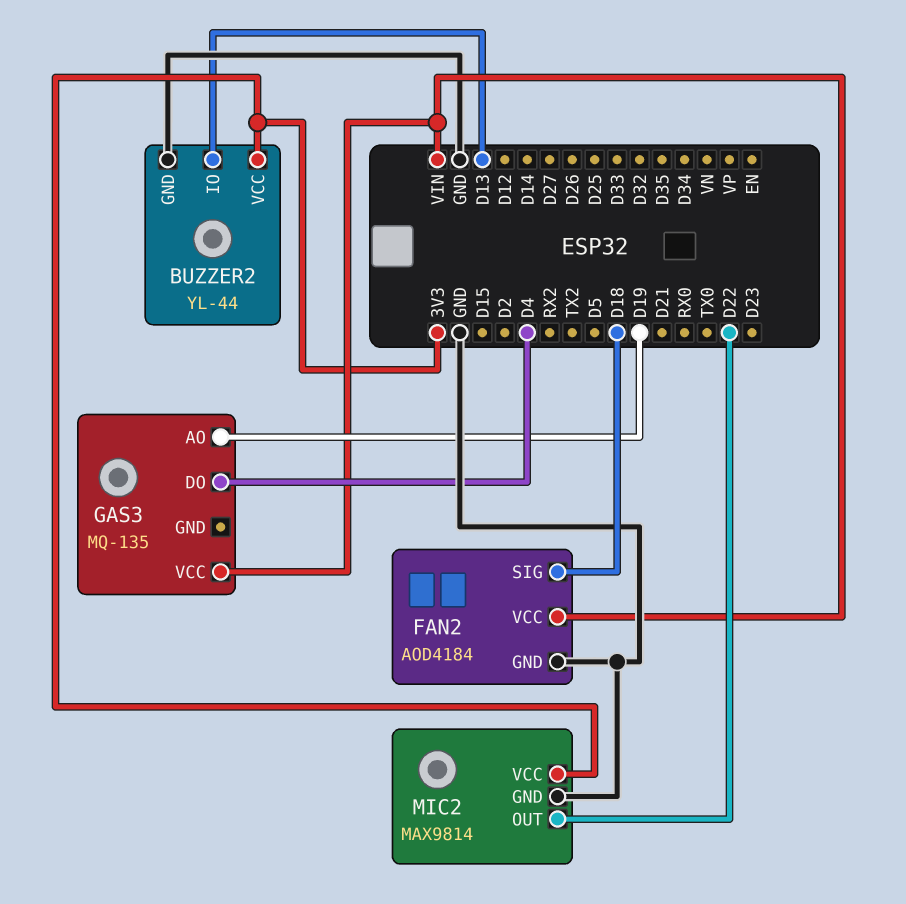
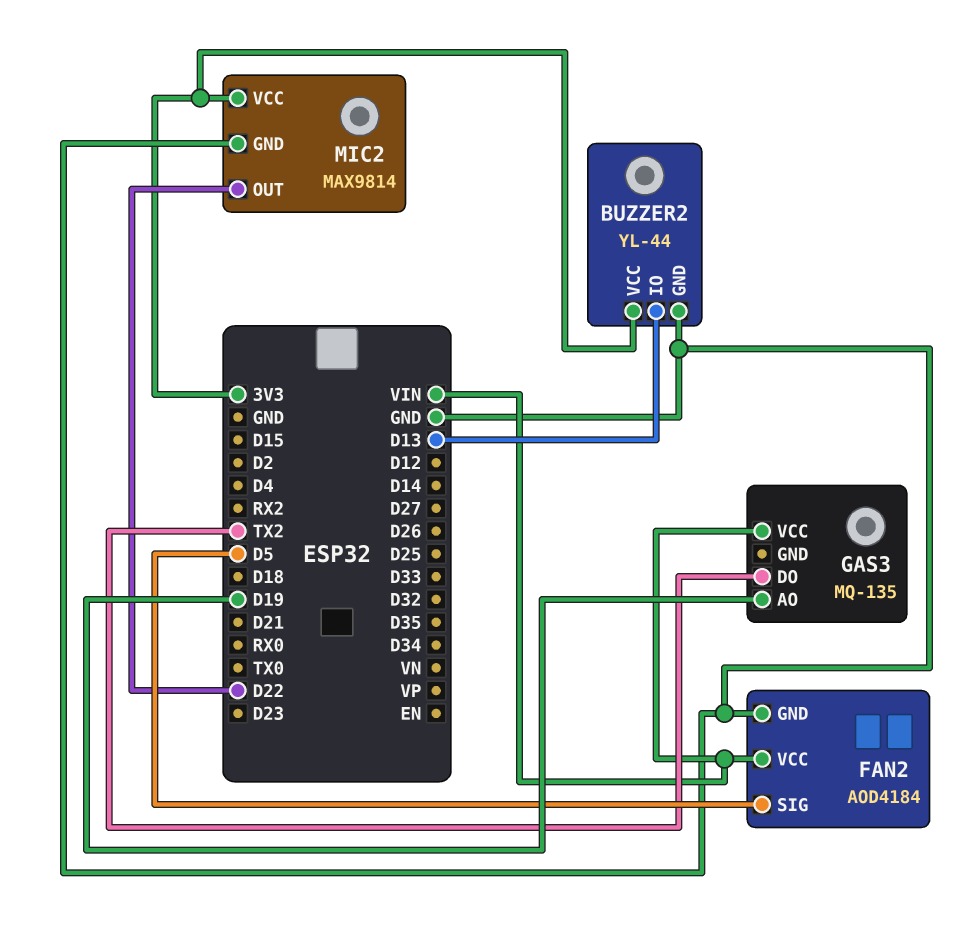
FAN2 pin SIG: D18 -> D5
GAS3 pin DO: D4 -> TX2

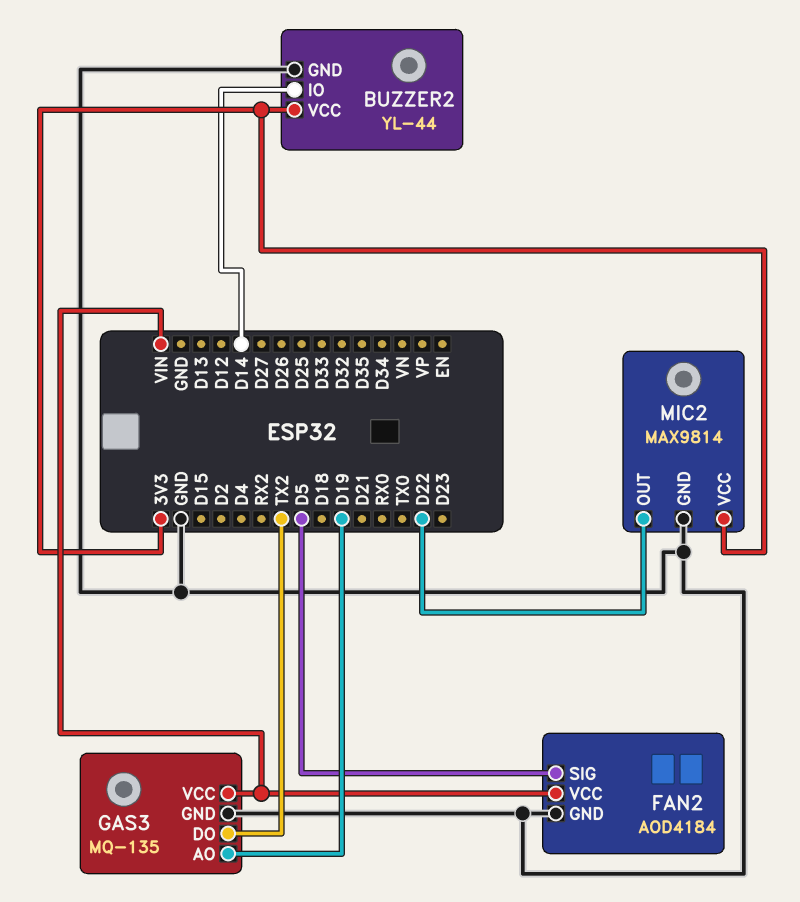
BUZZER2 pin IO: D13 -> D14
GAS3 pin GND: none -> GND

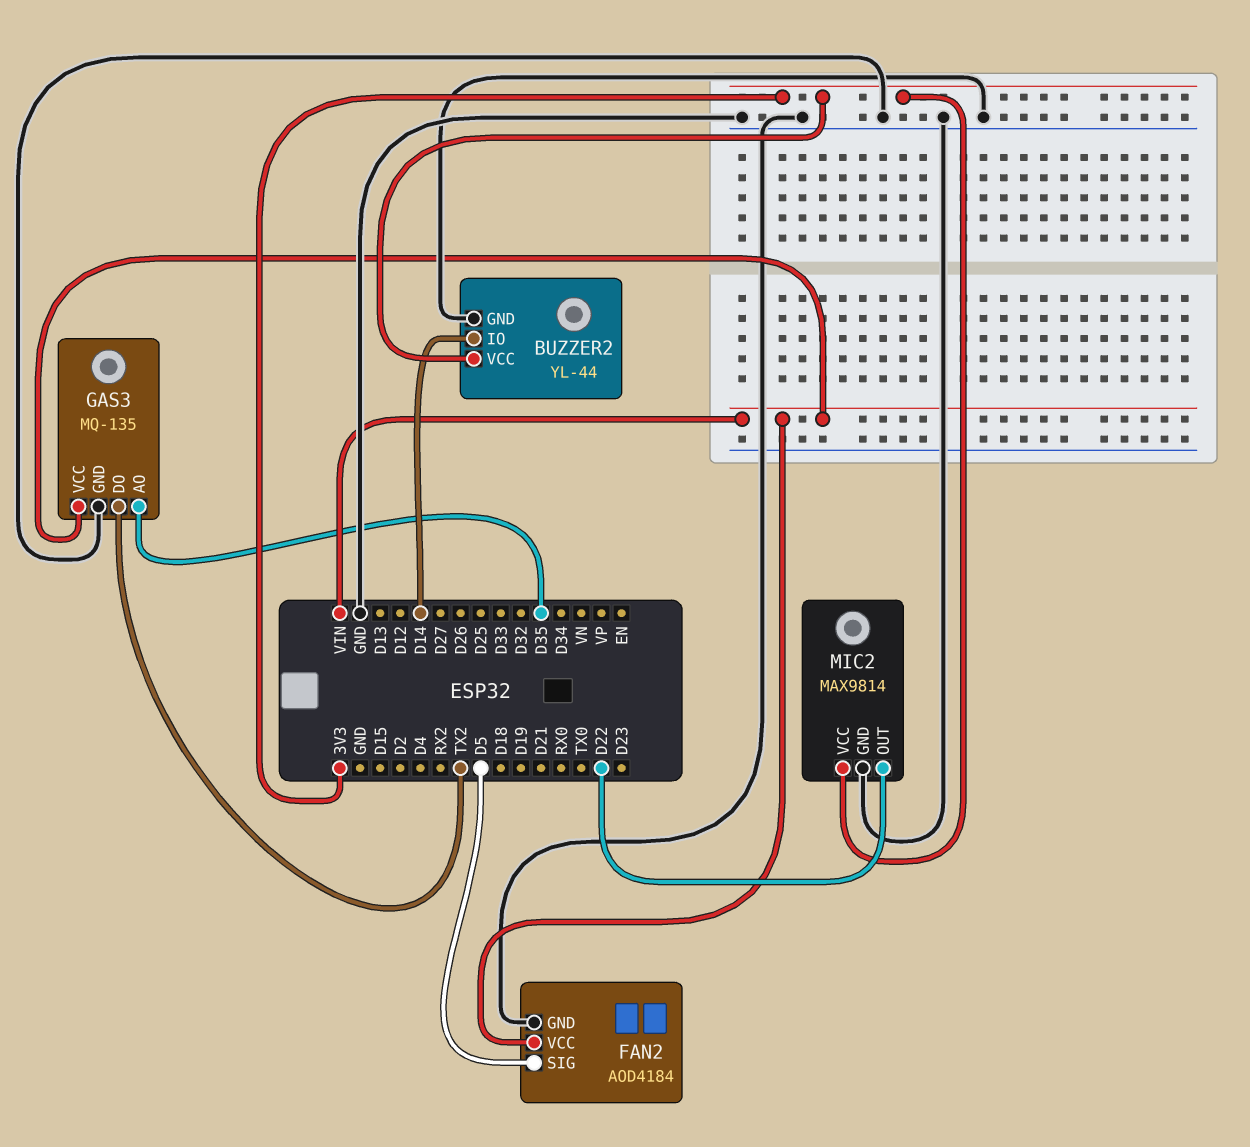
GAS3 pin AO: D19 -> D35

